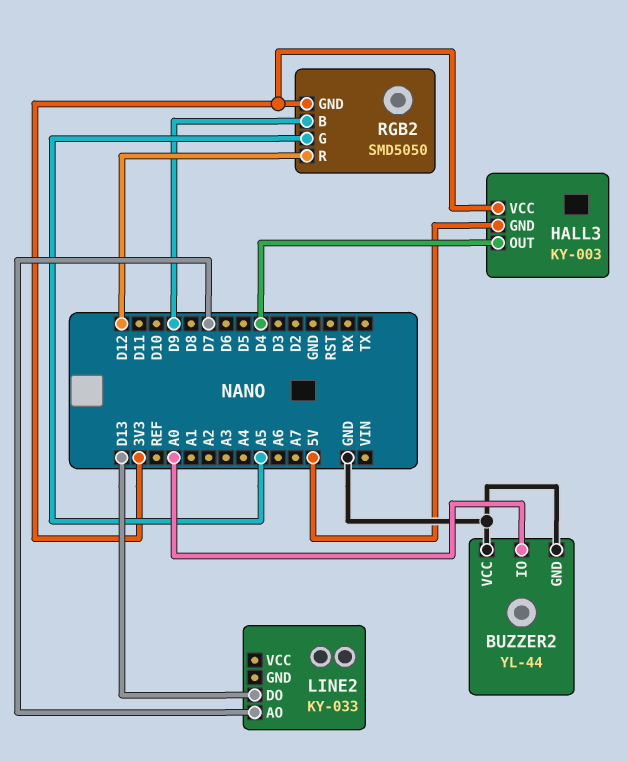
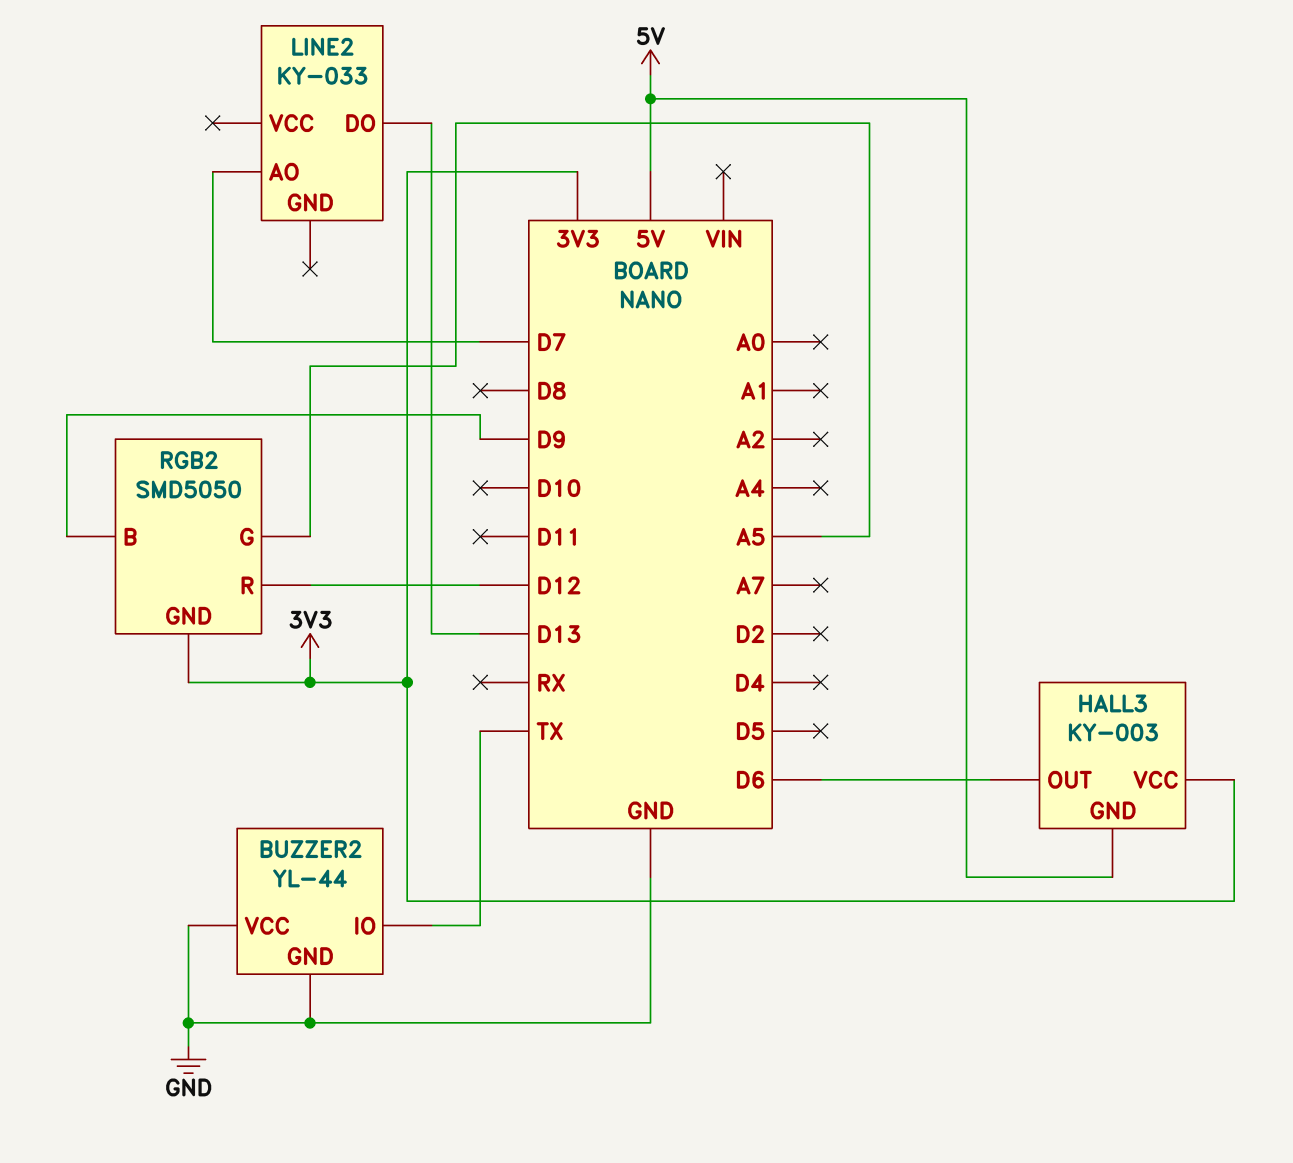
BUZZER2 pin IO: A0 -> TX
HALL3 pin OUT: D4 -> D6

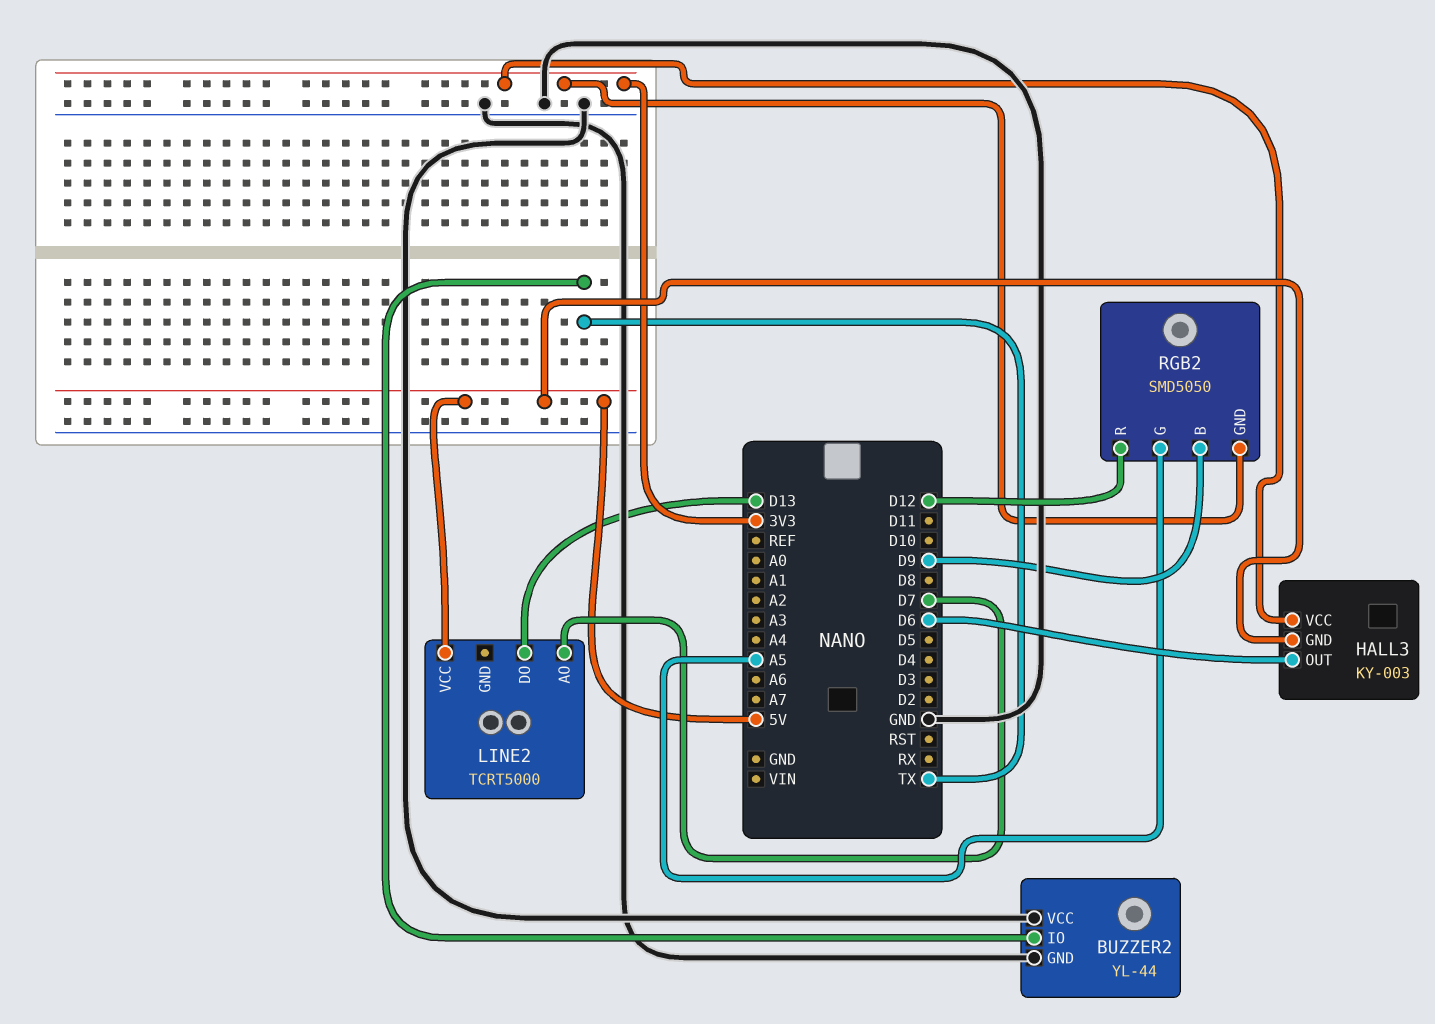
LINE2: KY-033 -> TCRT5000
LINE2 pin VCC: none -> 5V

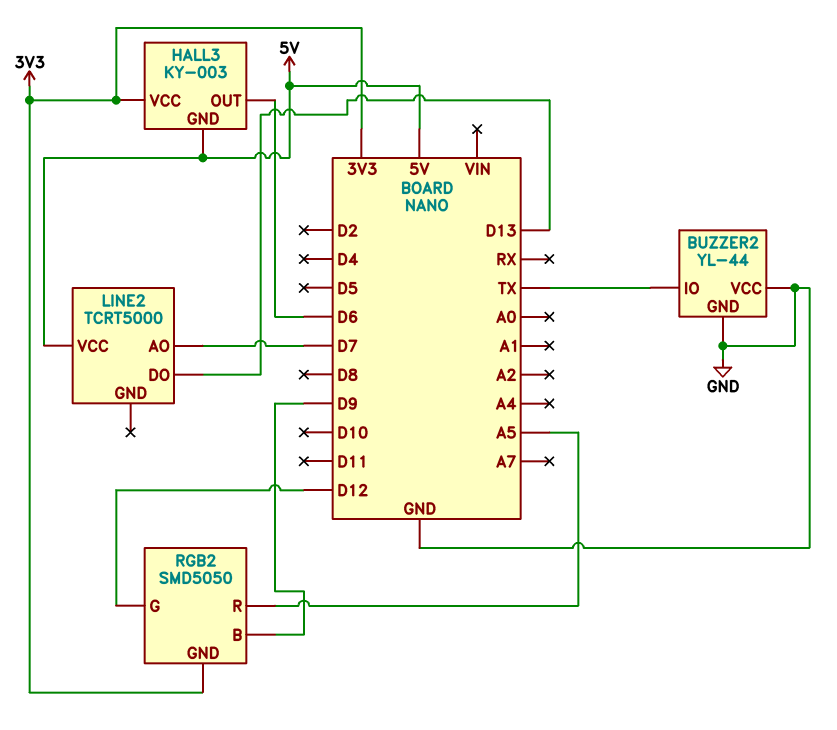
RGB2 pin G: A5 -> D12
RGB2 pin R: D12 -> A5

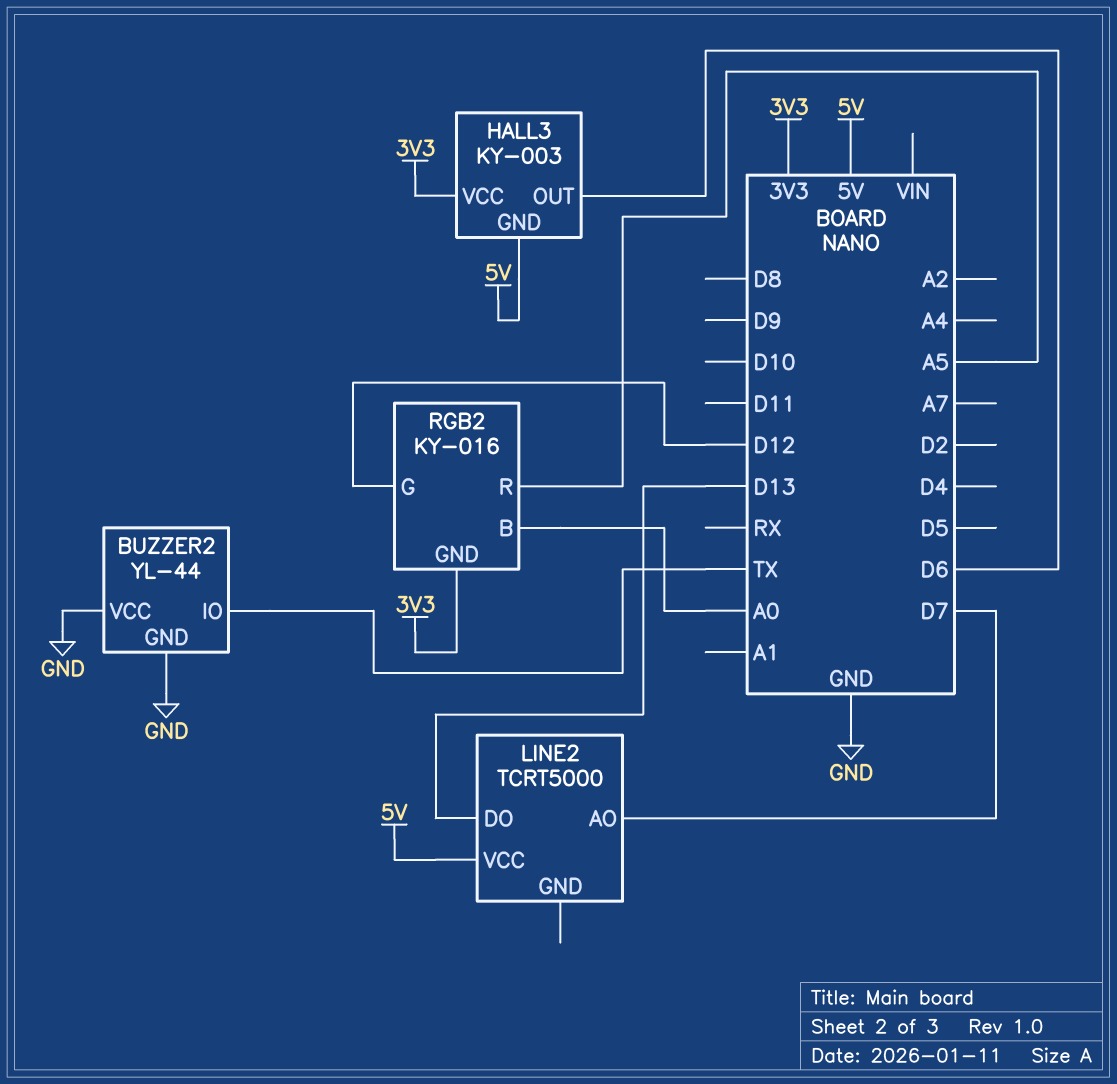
RGB2: SMD5050 -> KY-016
RGB2 pin B: D9 -> A0

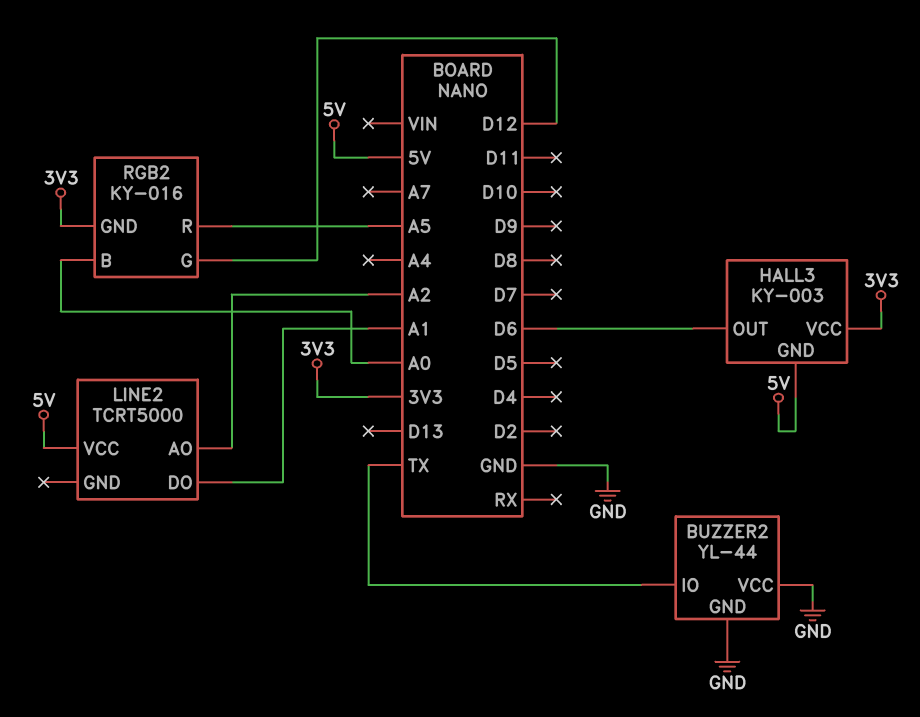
LINE2 pin AO: D7 -> A2
LINE2 pin DO: D13 -> A1

